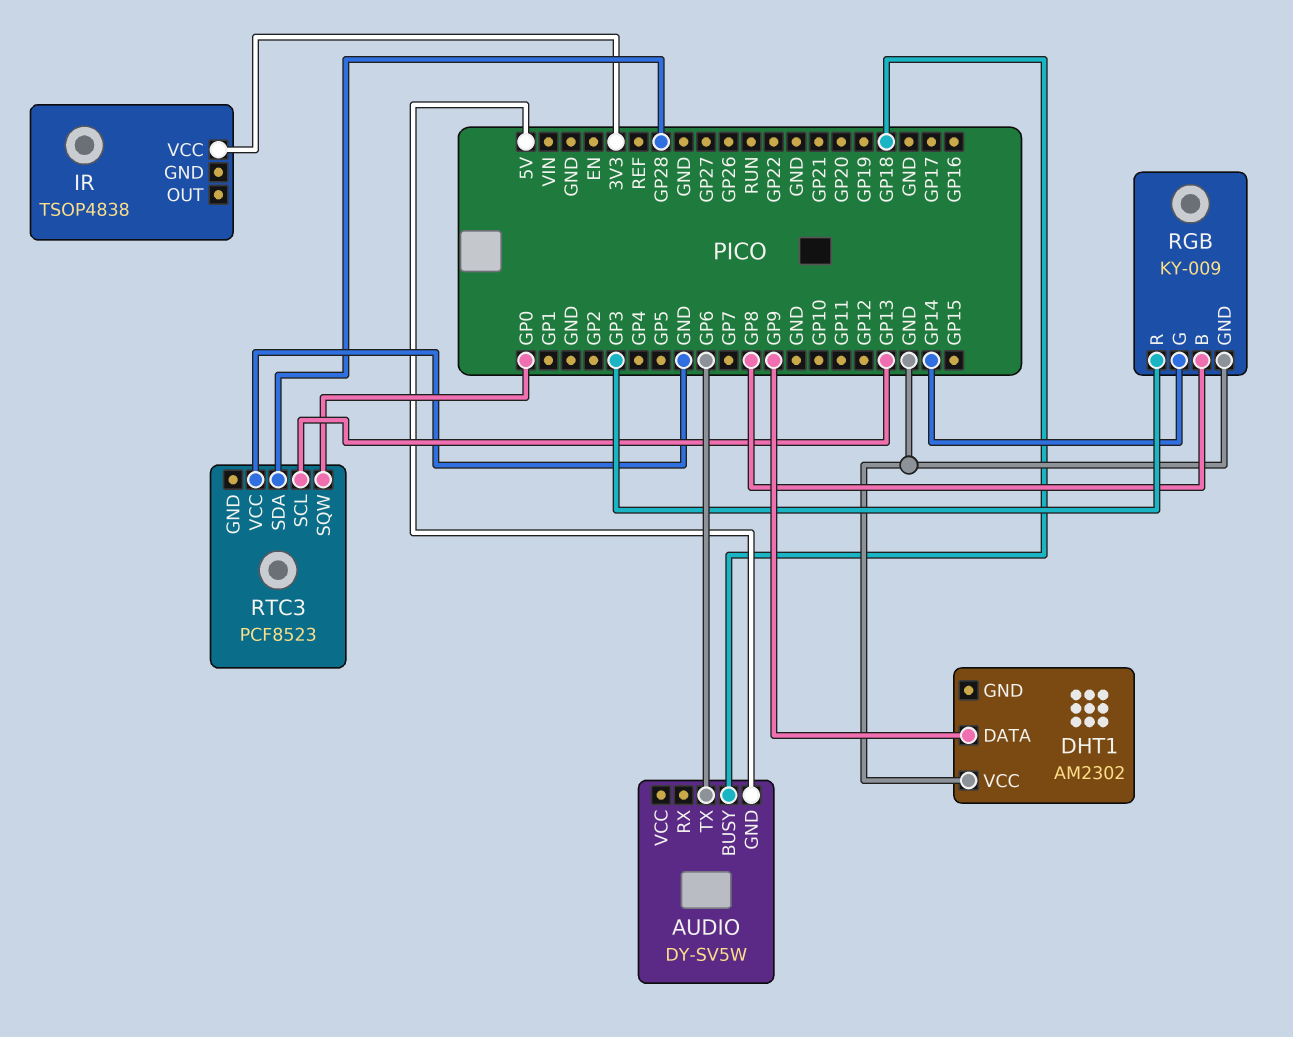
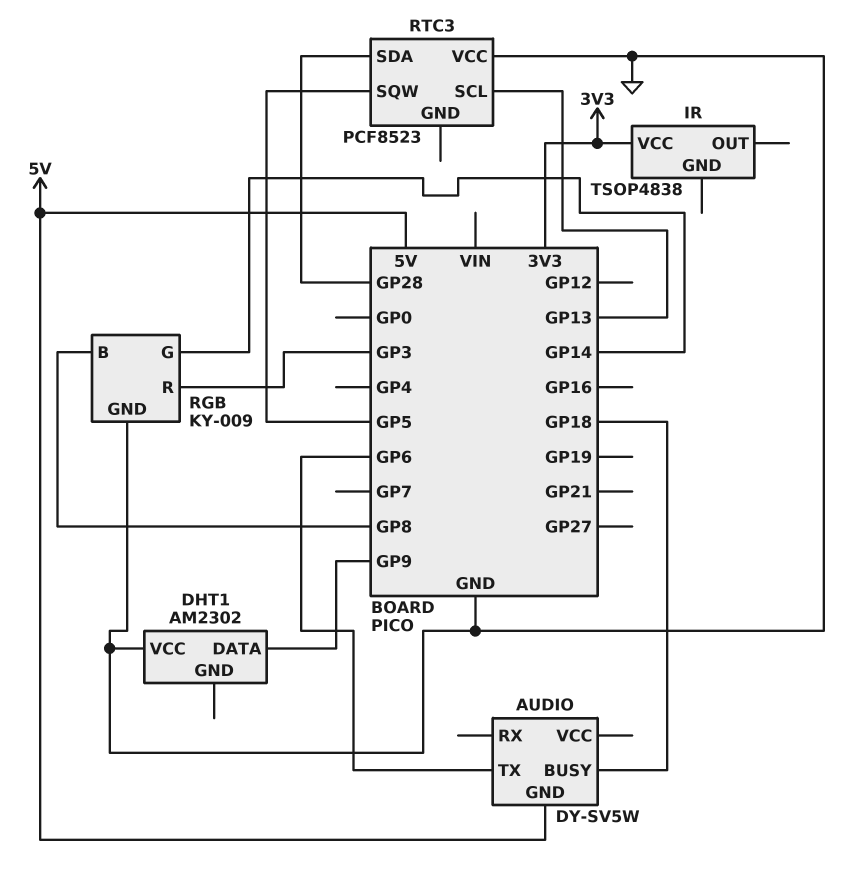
RTC3 pin SQW: GP0 -> GP5

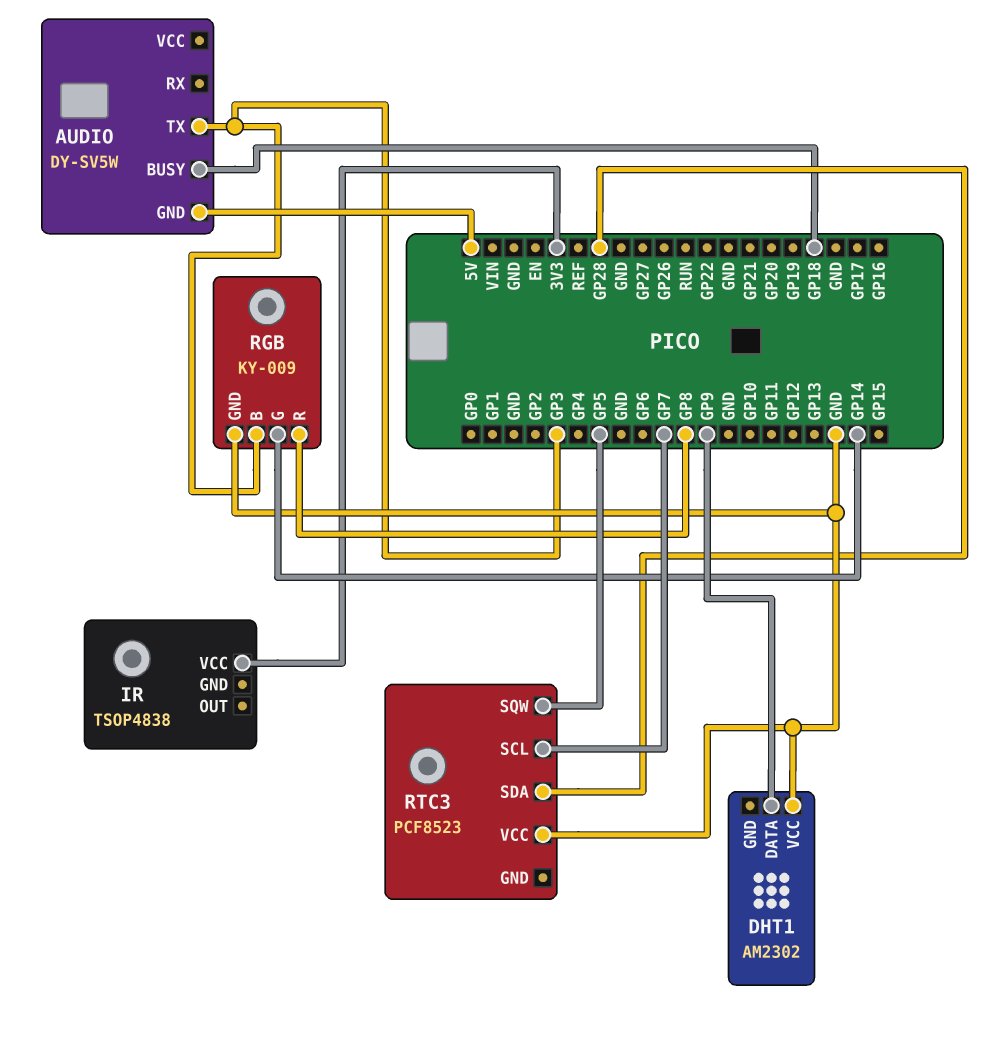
AUDIO pin TX: GP6 -> GP3
RGB pin B: GP8 -> GP3
RGB pin R: GP3 -> GP8
RTC3 pin SCL: GP13 -> GP7

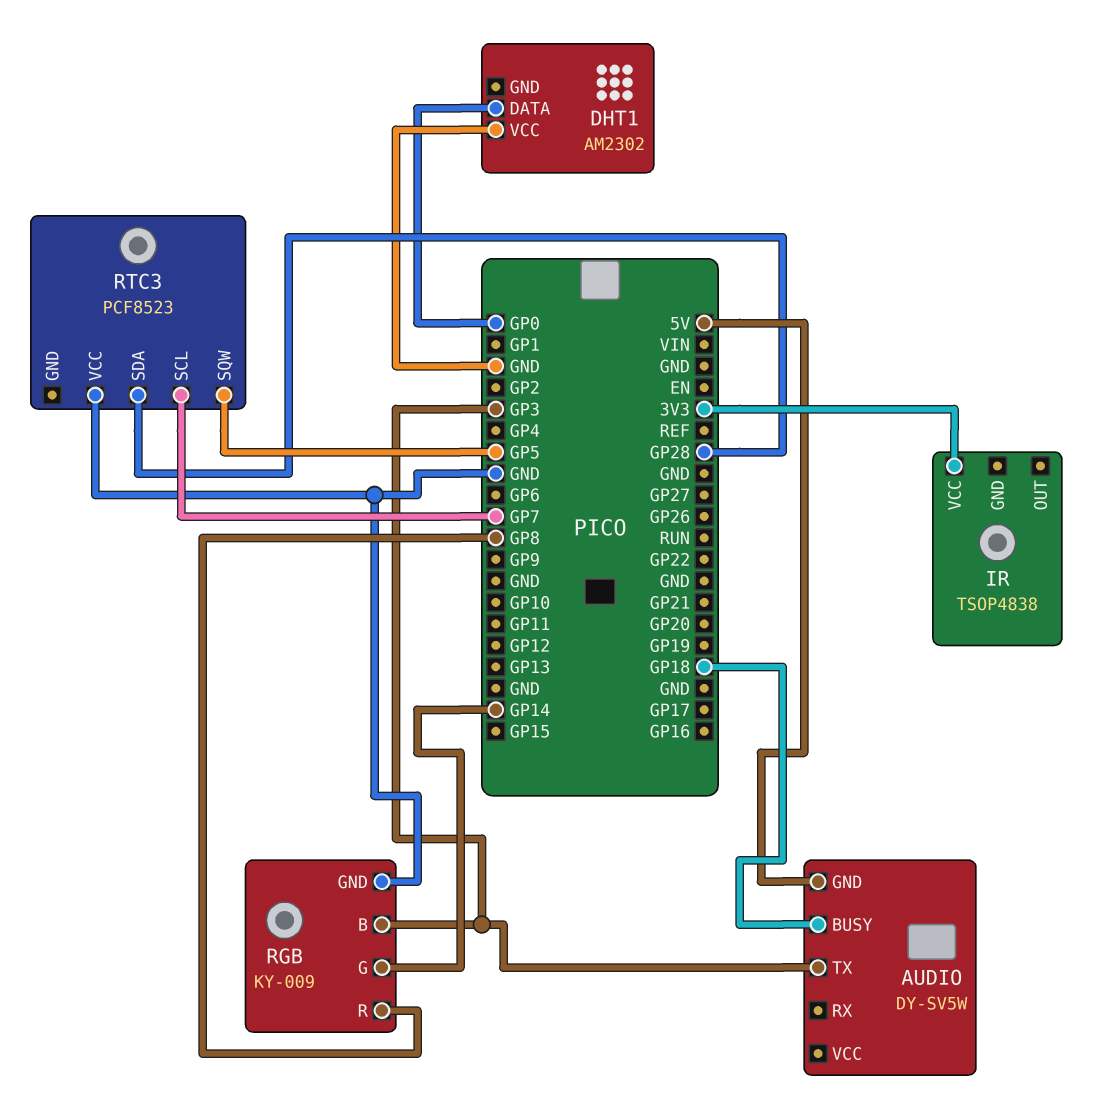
DHT1 pin DATA: GP9 -> GP0

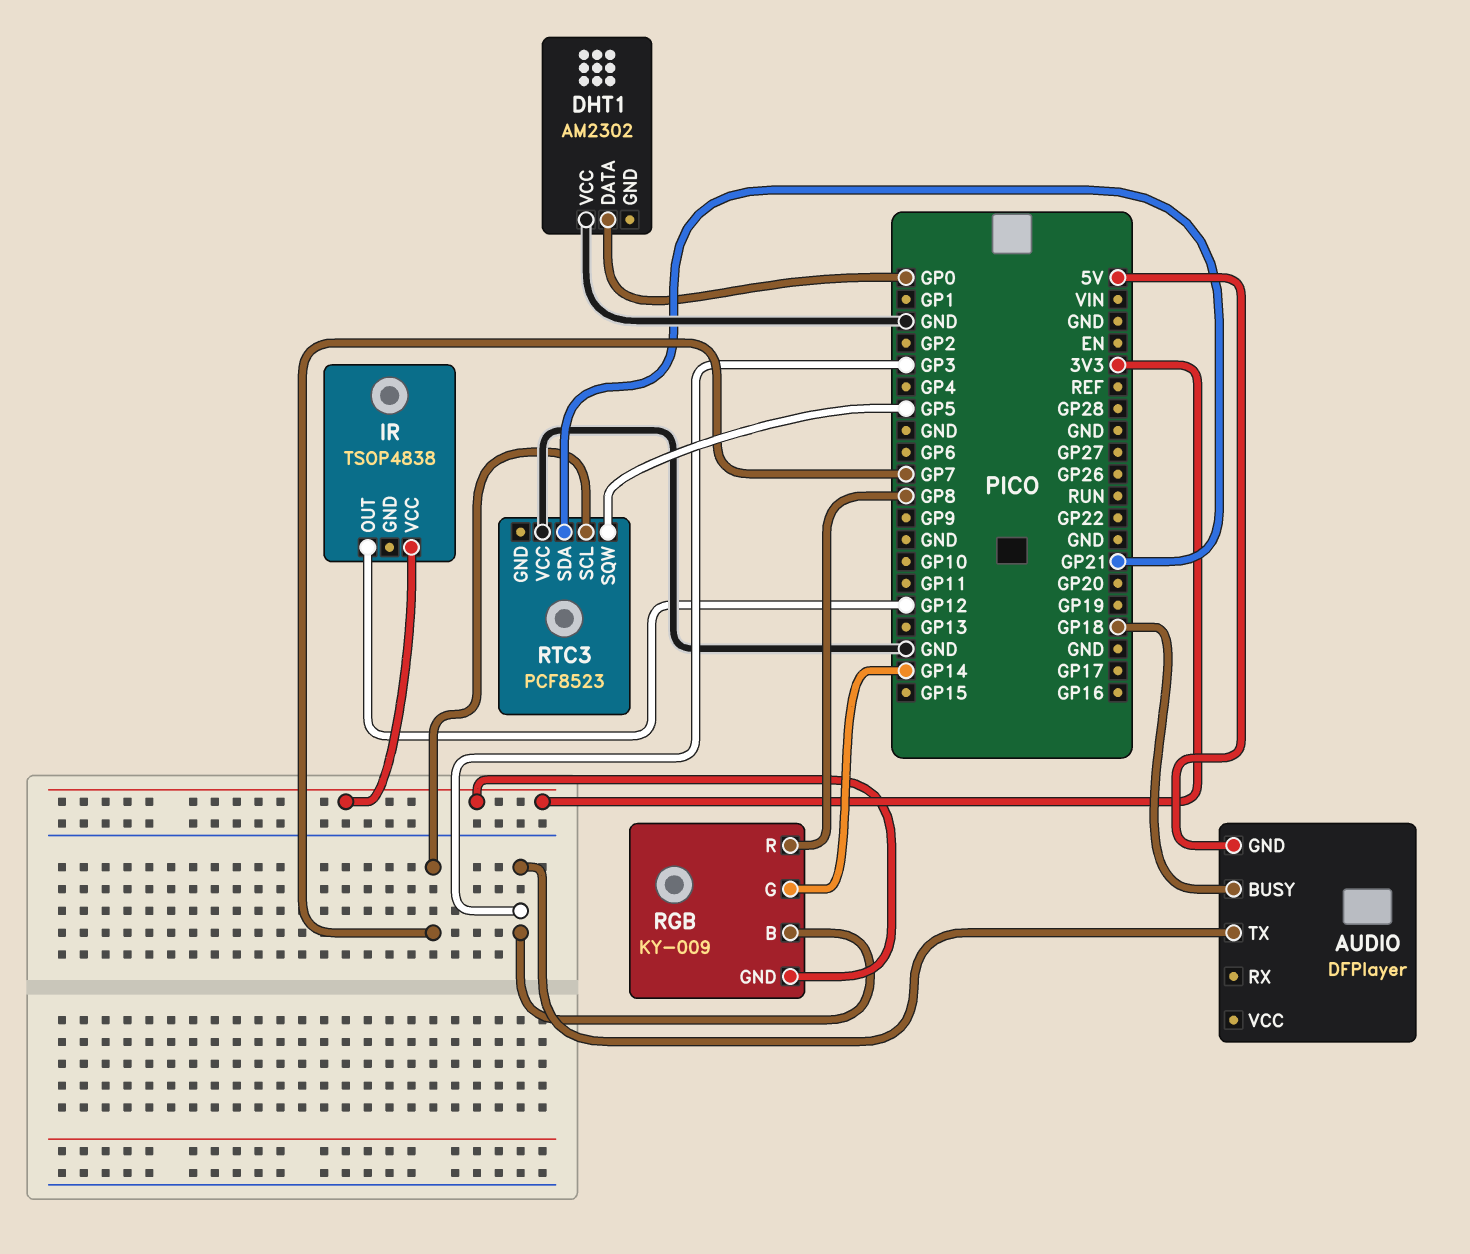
AUDIO: DY-SV5W -> DFPlayer
IR pin OUT: none -> GP12
RGB pin GND: GND -> 3V3
RTC3 pin SDA: GP28 -> GP21

